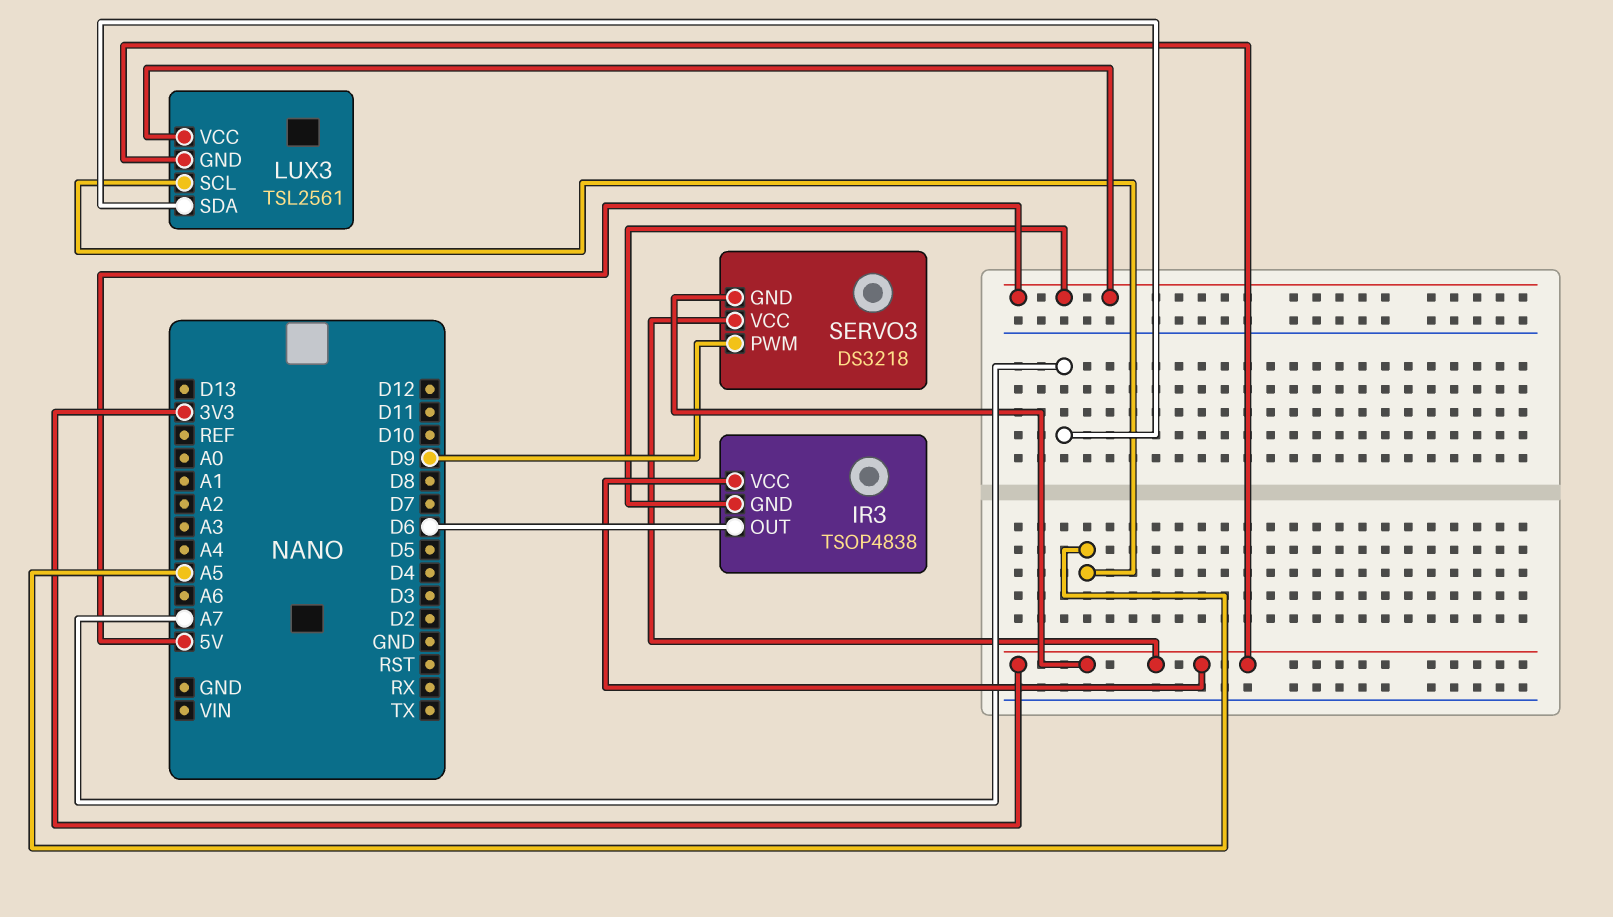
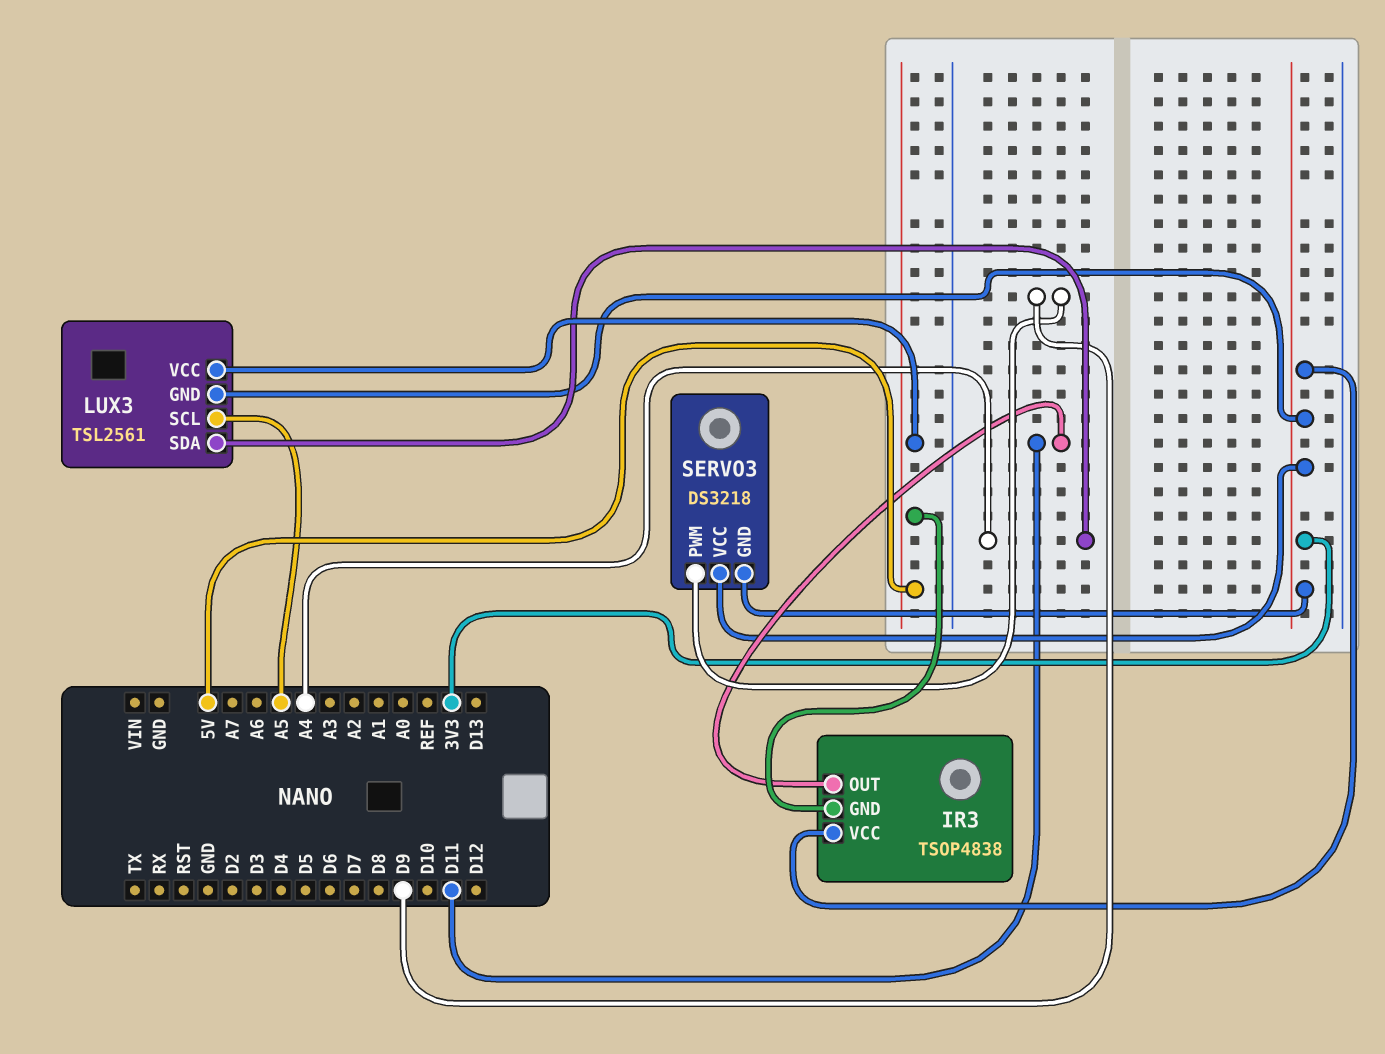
IR3 pin OUT: D6 -> D11
LUX3 pin SDA: A7 -> A4

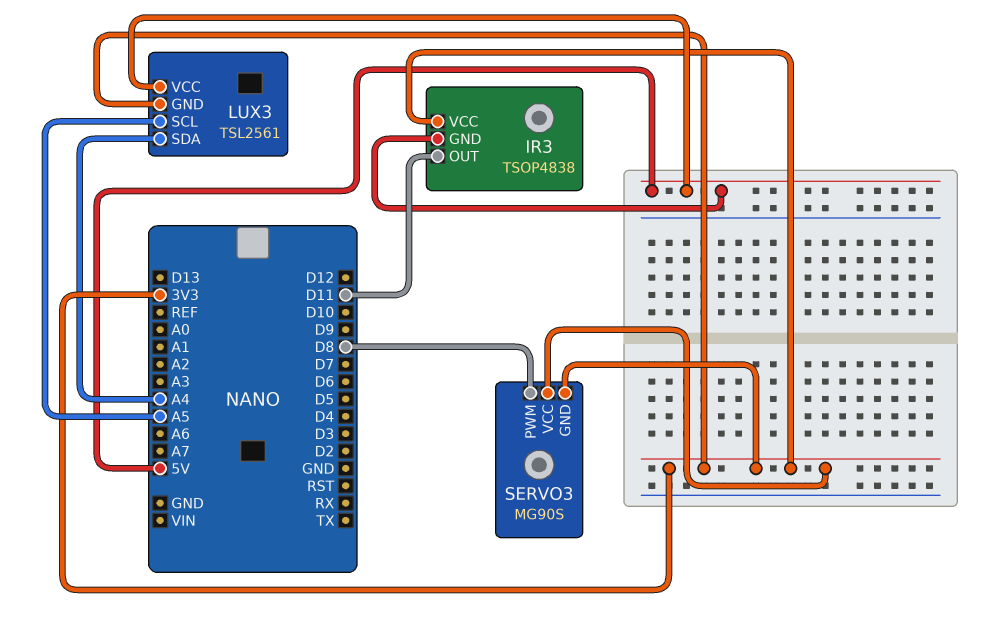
SERVO3: DS3218 -> MG90S
SERVO3 pin PWM: D9 -> D8

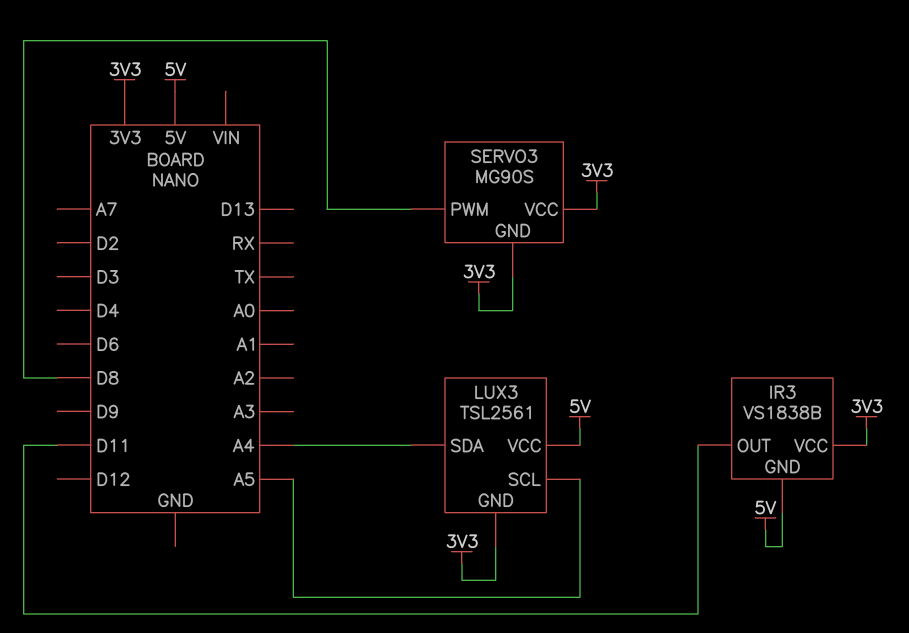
IR3: TSOP4838 -> VS1838B

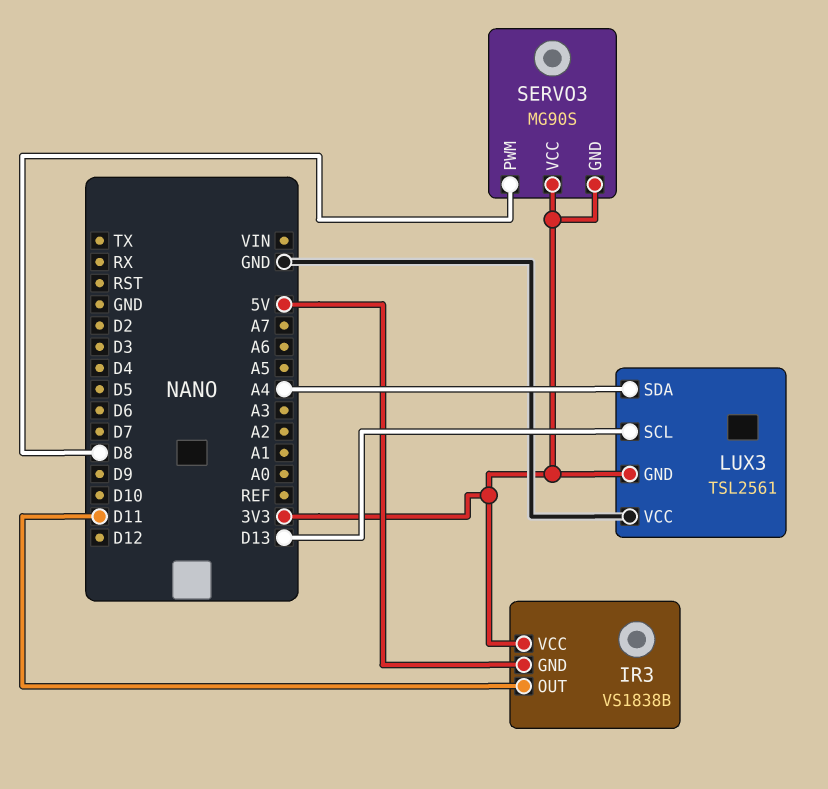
LUX3 pin SCL: A5 -> D13
LUX3 pin VCC: 5V -> GND

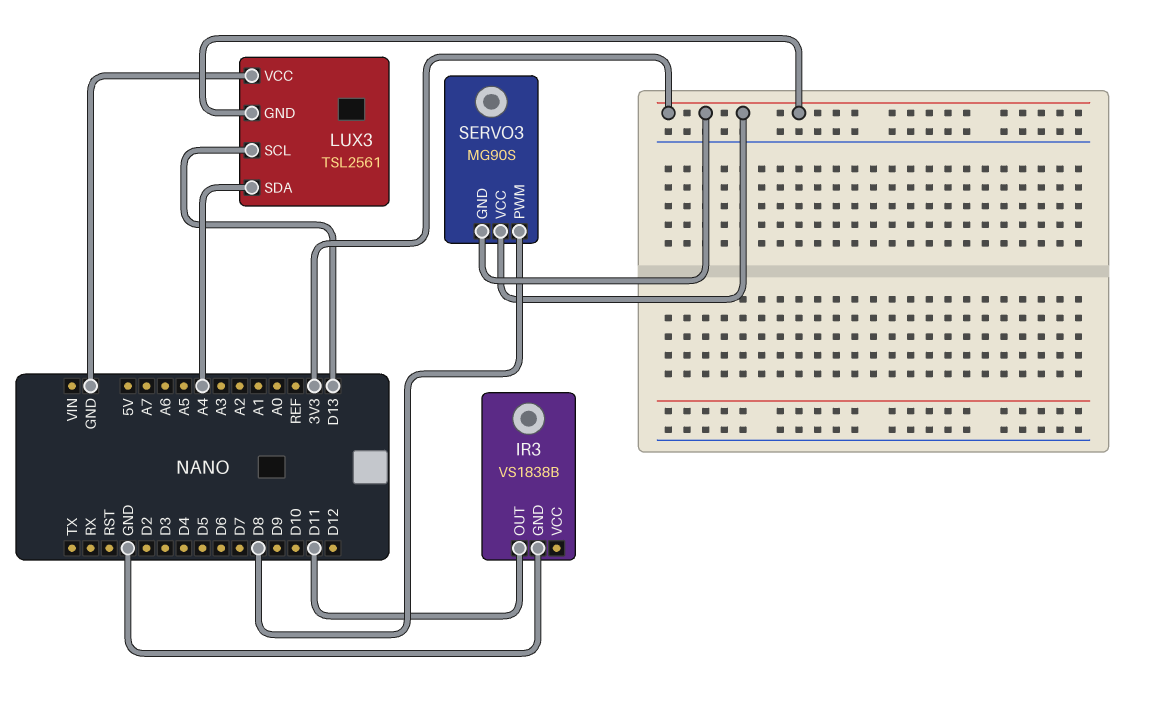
IR3 pin GND: 5V -> GND
IR3 pin VCC: 3V3 -> none

